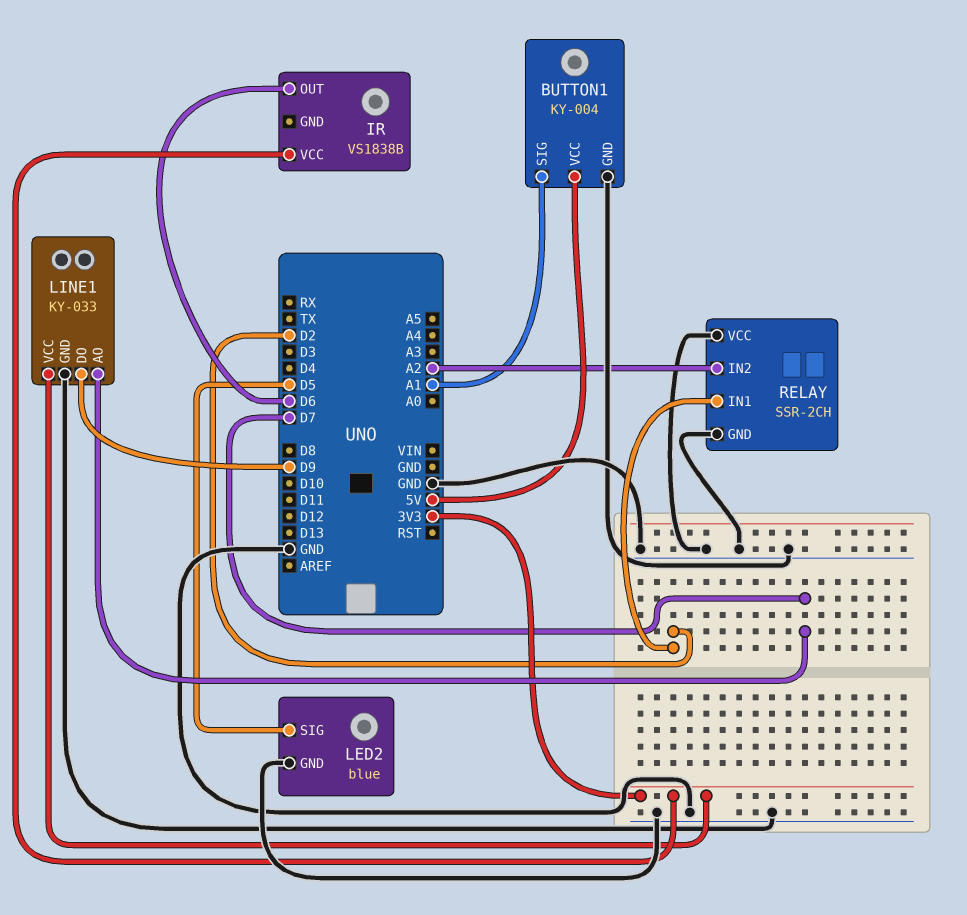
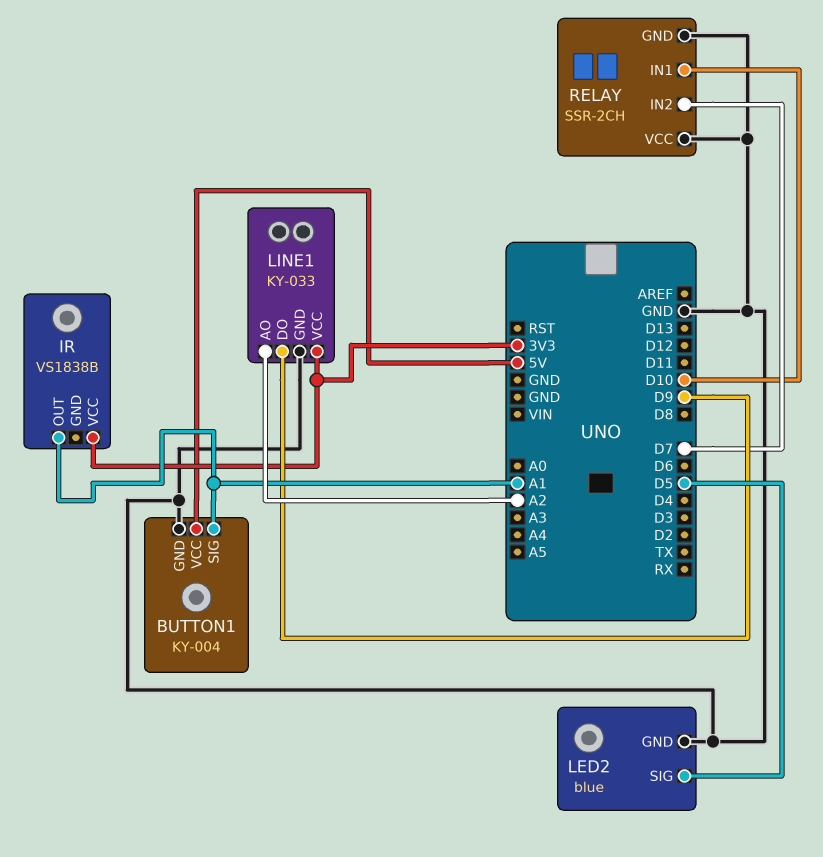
IR pin OUT: D6 -> A1
LINE1 pin AO: D7 -> A2
RELAY pin IN1: D2 -> D10
RELAY pin IN2: A2 -> D7

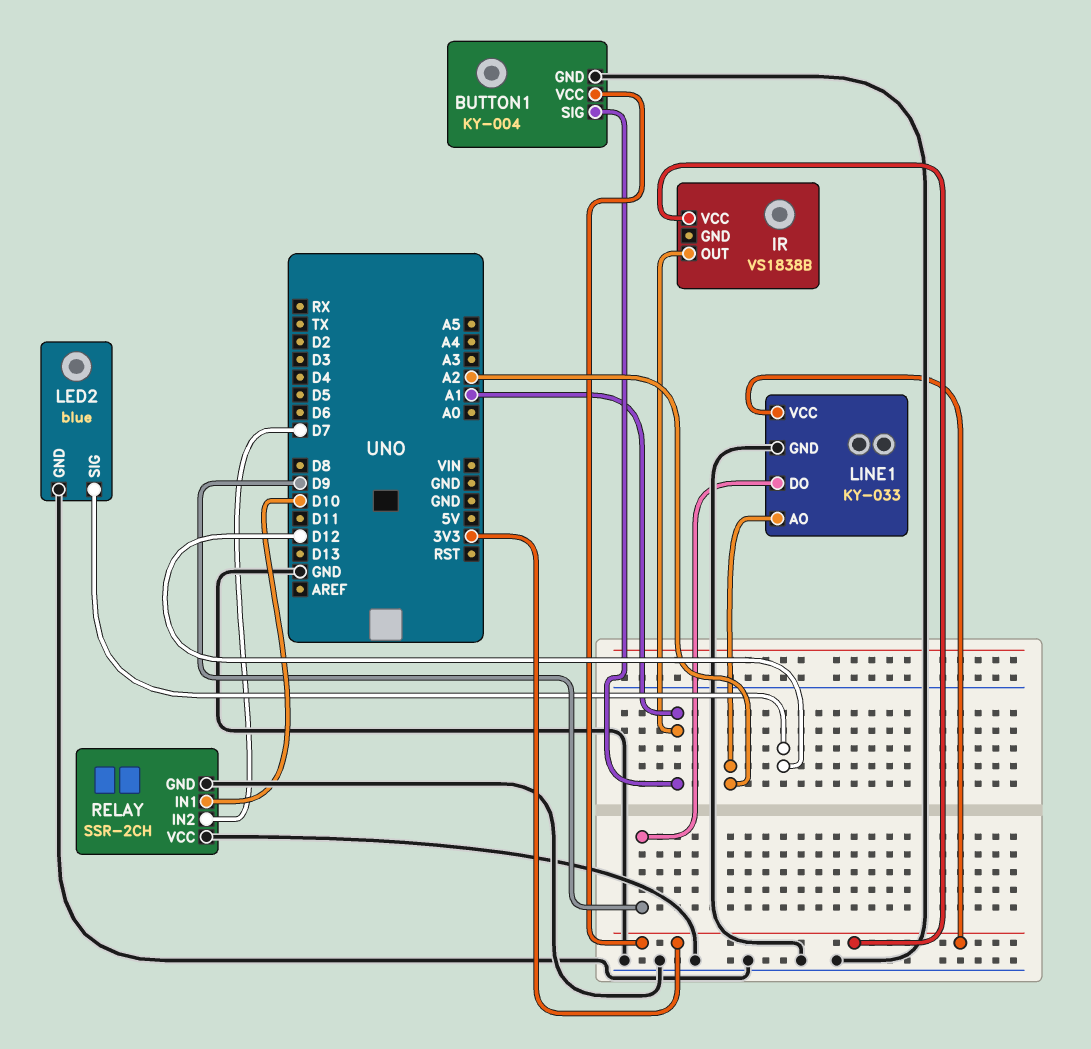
BUTTON1 pin VCC: 5V -> 3V3
LED2 pin SIG: D5 -> D12

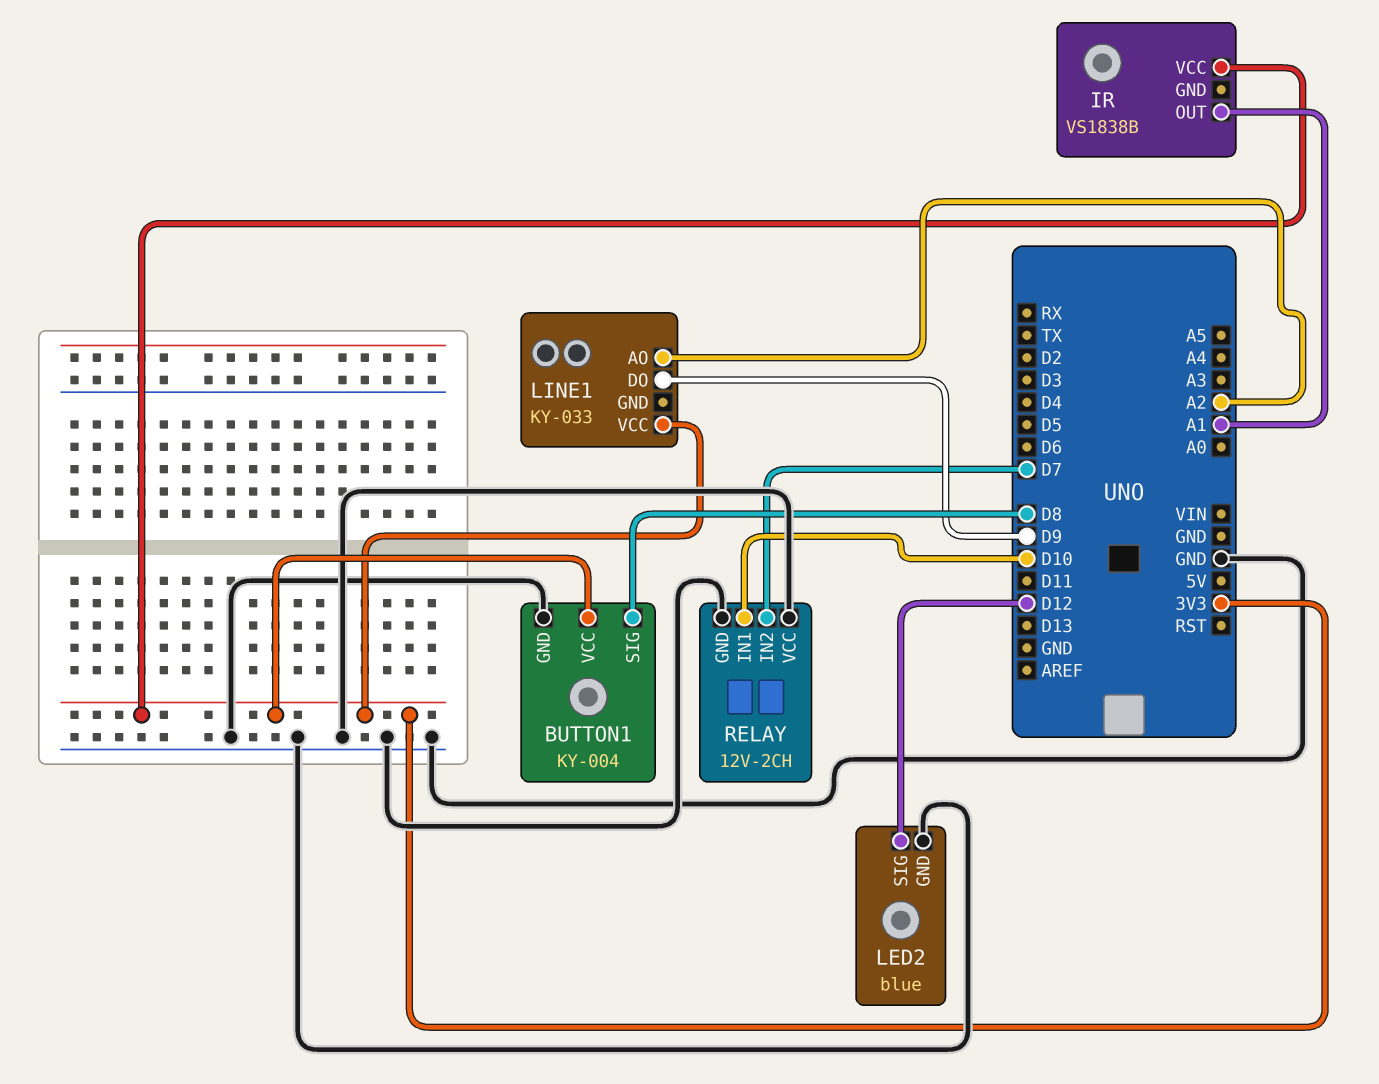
BUTTON1 pin SIG: A1 -> D8
LINE1 pin GND: GND -> none
RELAY: SSR-2CH -> 12V-2CH

